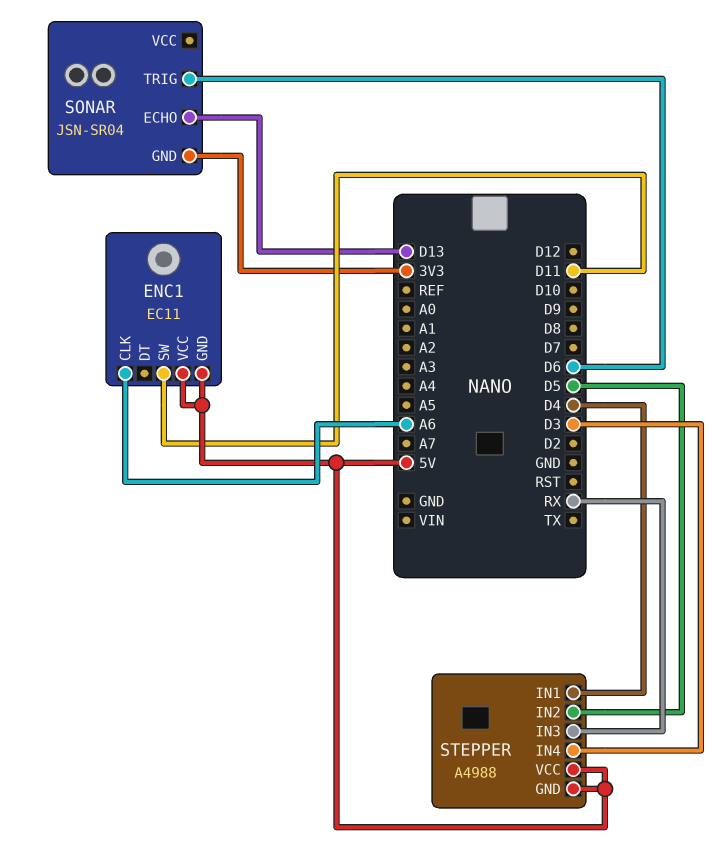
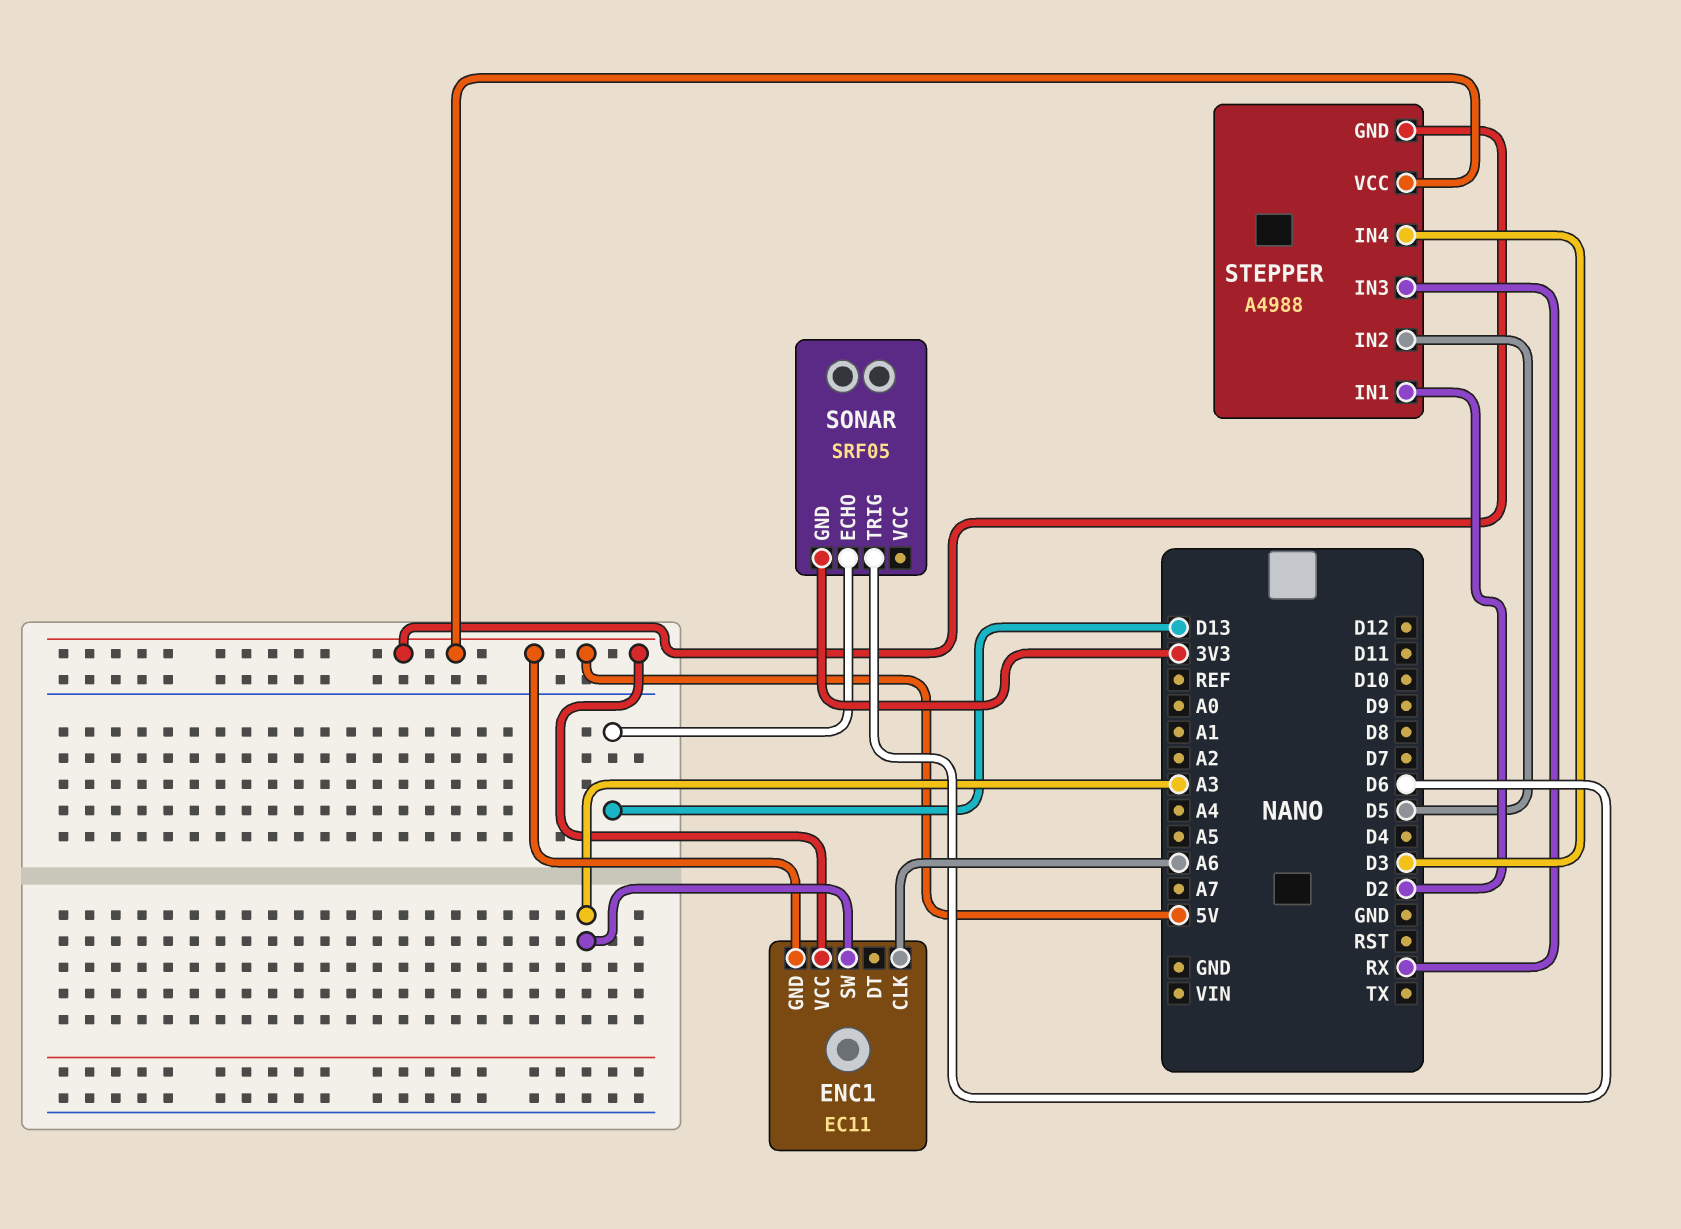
ENC1 pin SW: D11 -> A3
SONAR: JSN-SR04 -> SRF05
STEPPER pin IN1: D4 -> D2

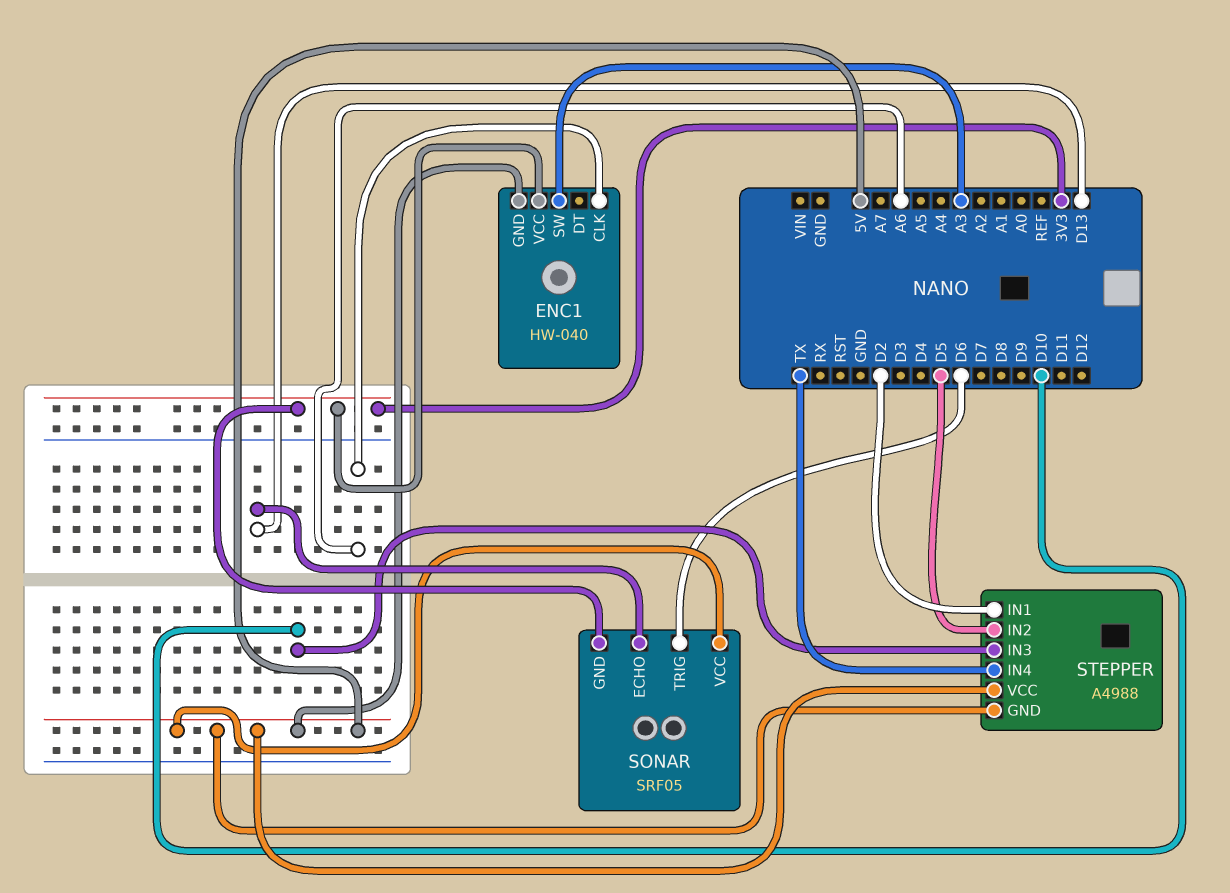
ENC1: EC11 -> HW-040
ENC1 pin VCC: 5V -> 3V3
SONAR pin VCC: none -> 5V
STEPPER pin IN3: RX -> D10
STEPPER pin IN4: D3 -> TX

